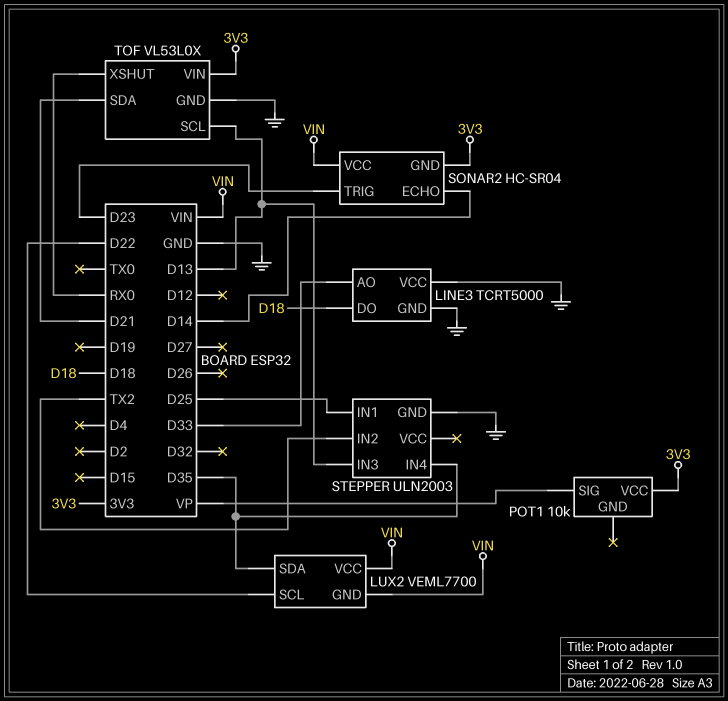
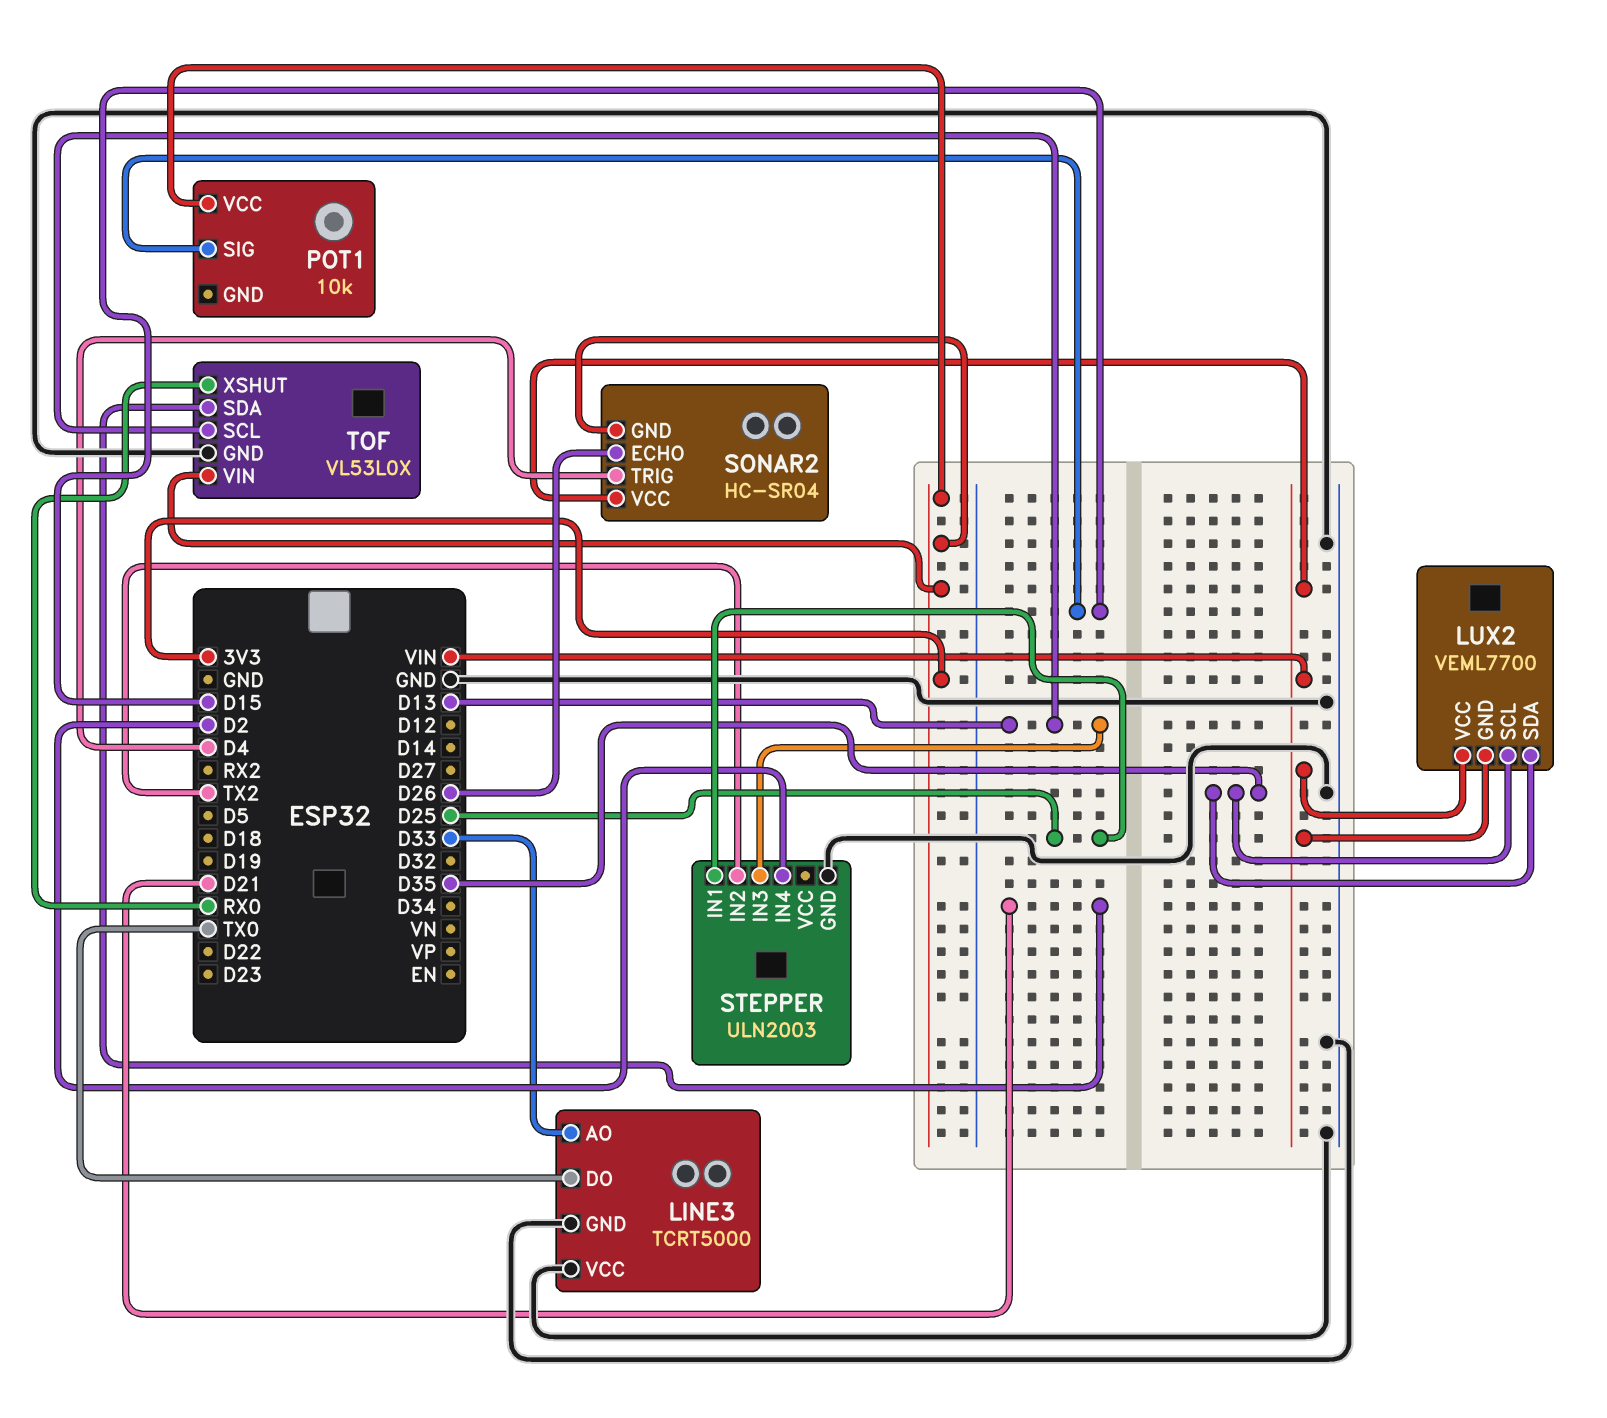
LINE3 pin DO: D18 -> TX0
LUX2 pin SCL: D22 -> D35
POT1 pin SIG: VP -> D15
SONAR2 pin ECHO: D14 -> D26
SONAR2 pin TRIG: D23 -> D4
STEPPER pin IN4: D35 -> D2

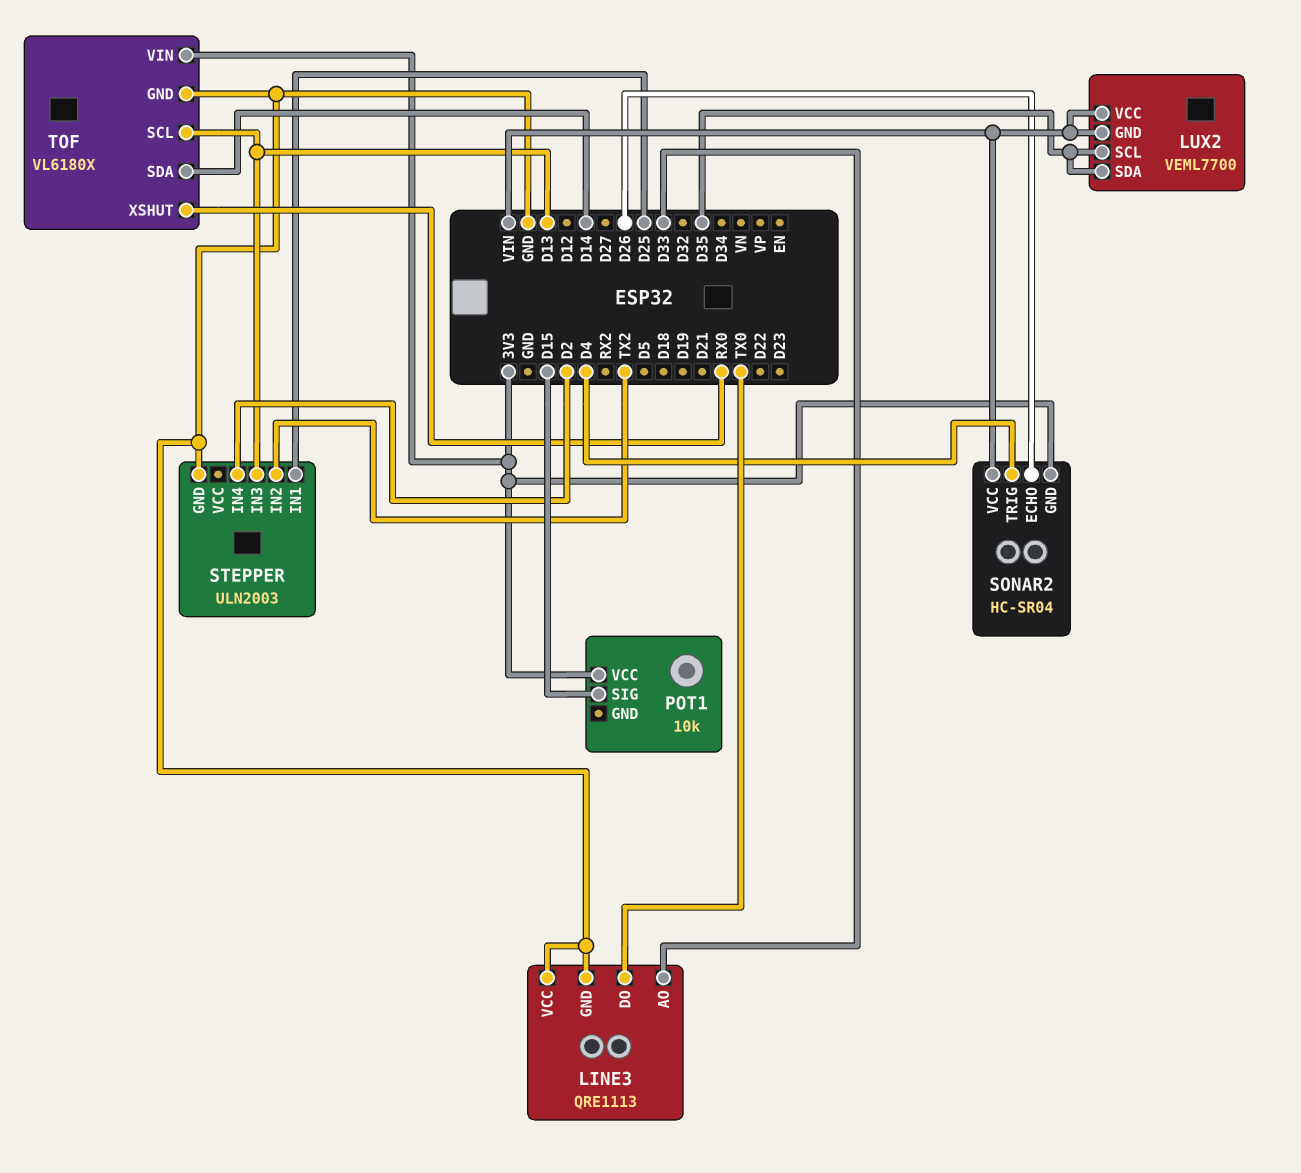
LINE3: TCRT5000 -> QRE1113
TOF: VL53L0X -> VL6180X
TOF pin SDA: D21 -> D14

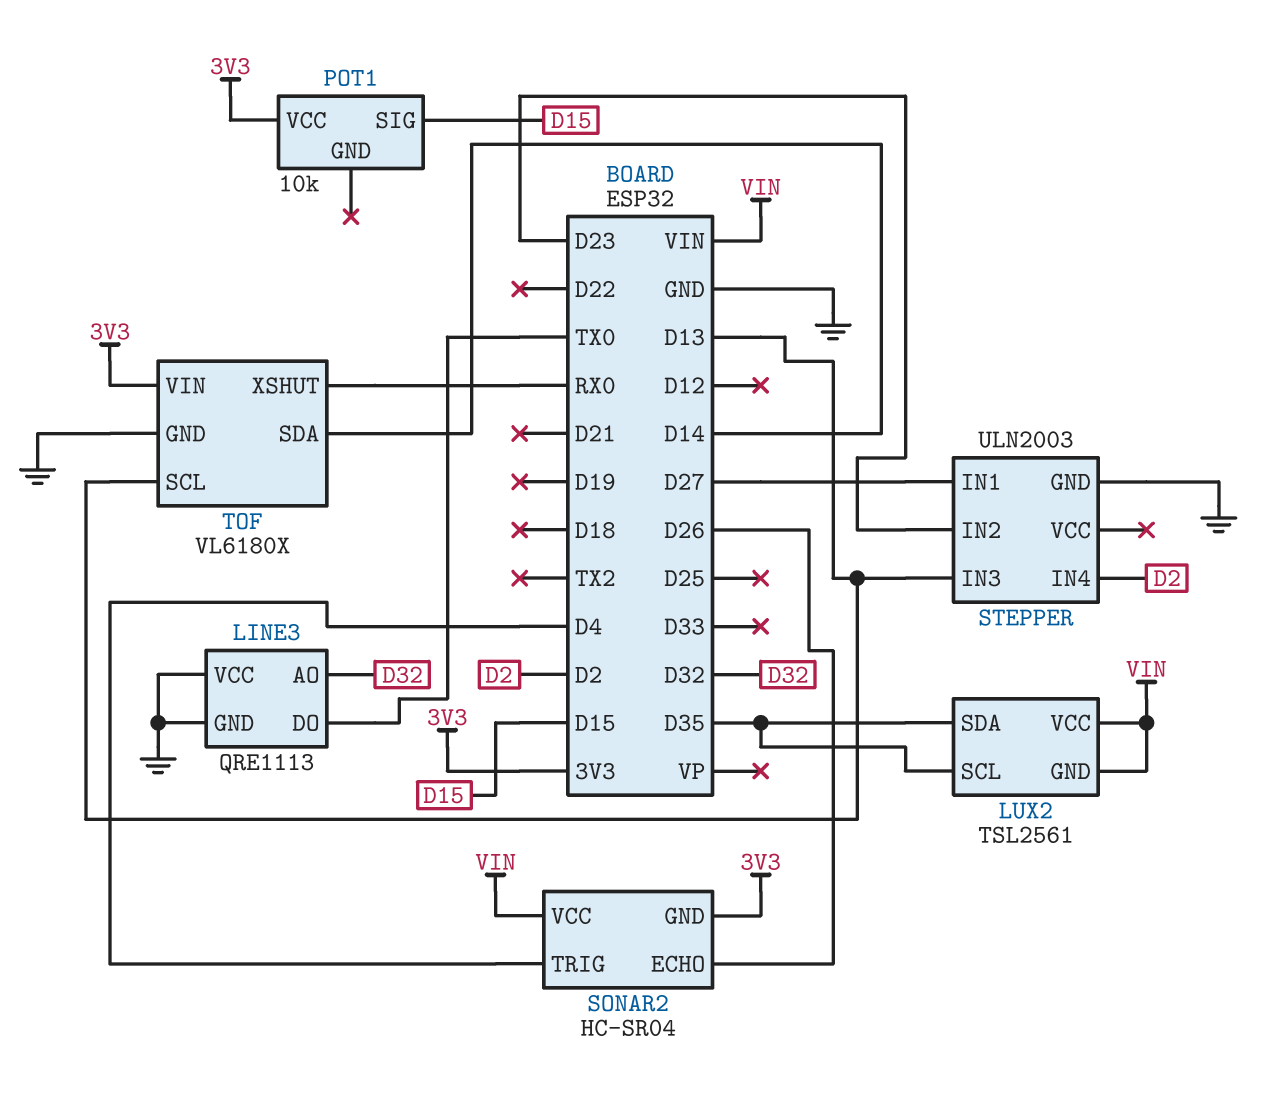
LINE3 pin AO: D33 -> D32
LUX2: VEML7700 -> TSL2561
STEPPER pin IN1: D25 -> D27
STEPPER pin IN2: TX2 -> D23

